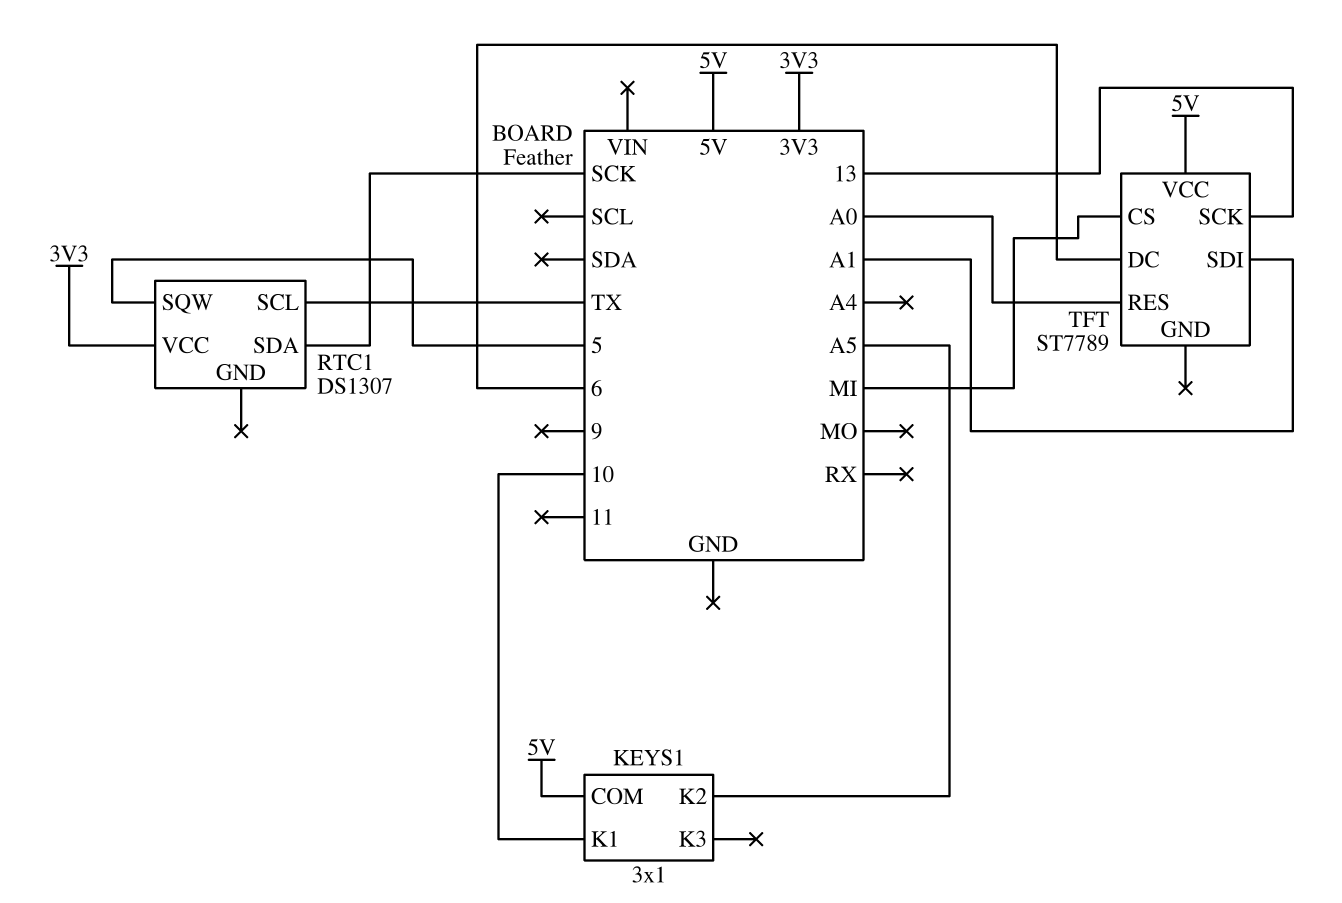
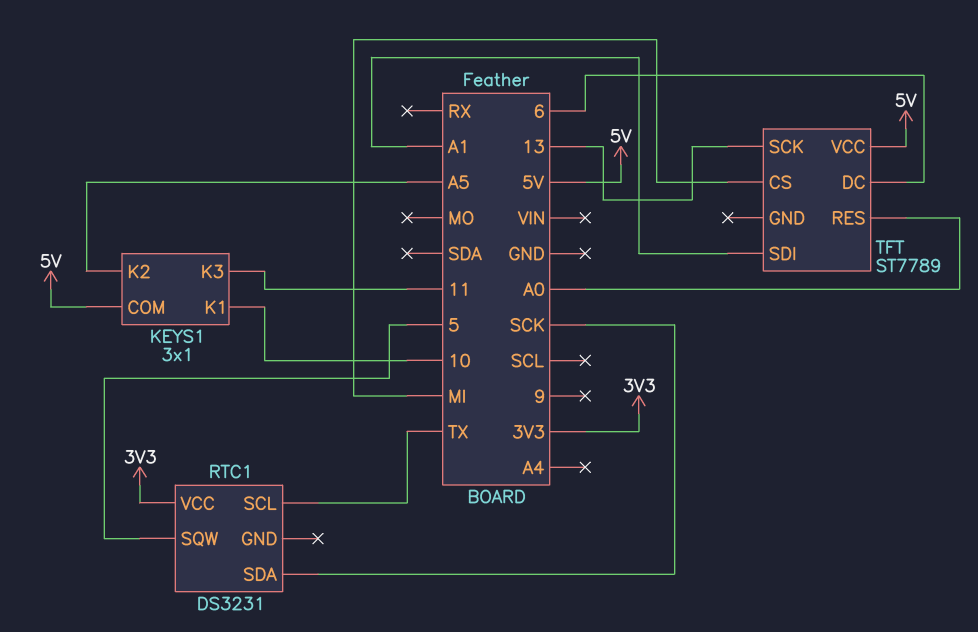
KEYS1 pin K3: none -> 11
RTC1: DS1307 -> DS3231

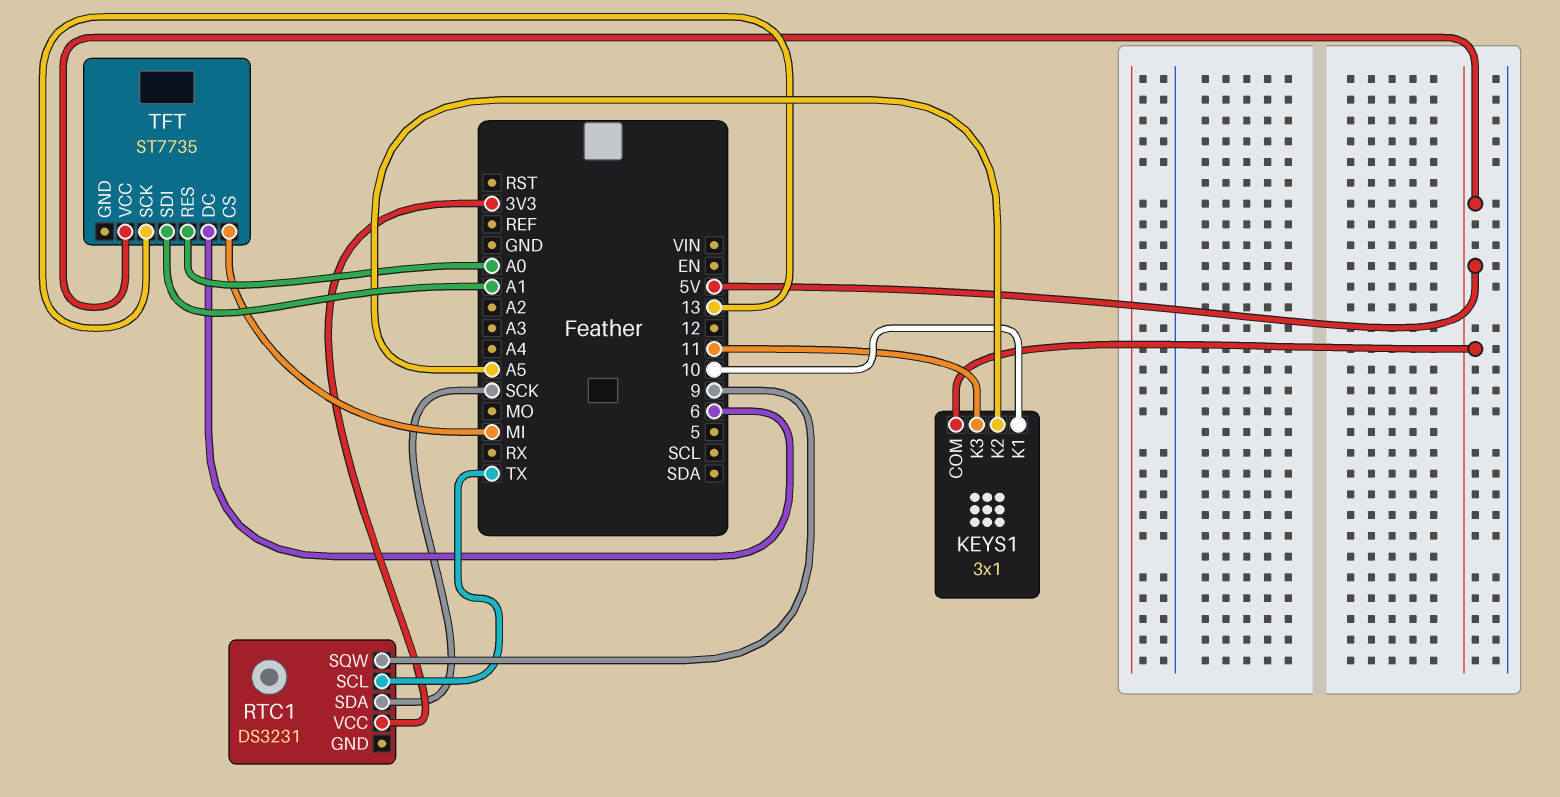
RTC1 pin SQW: 5 -> 9
TFT: ST7789 -> ST7735

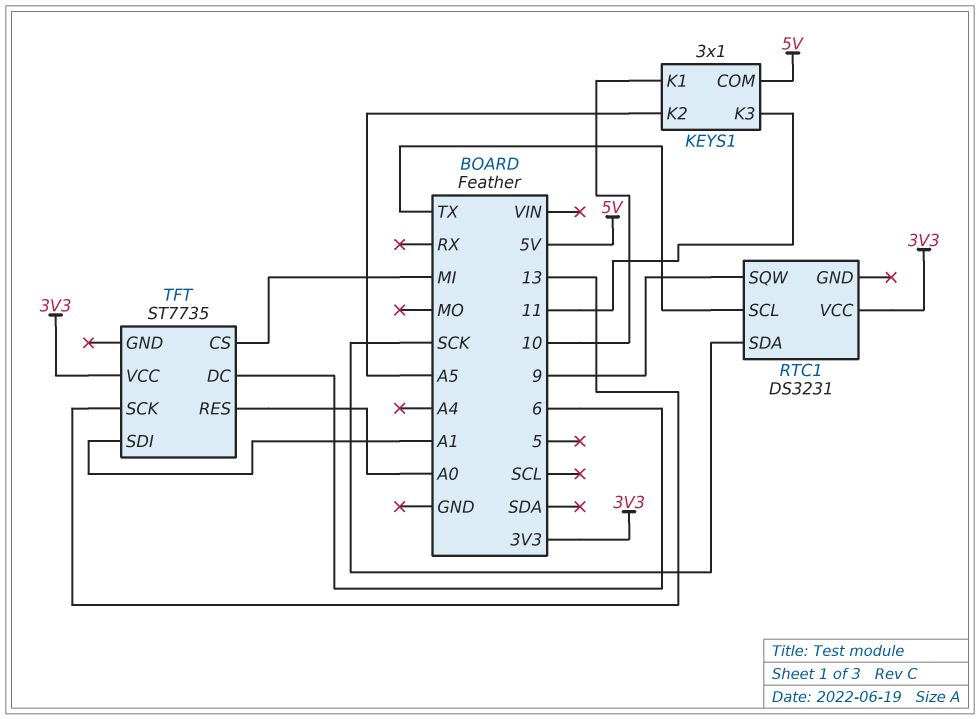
TFT pin VCC: 5V -> 3V3

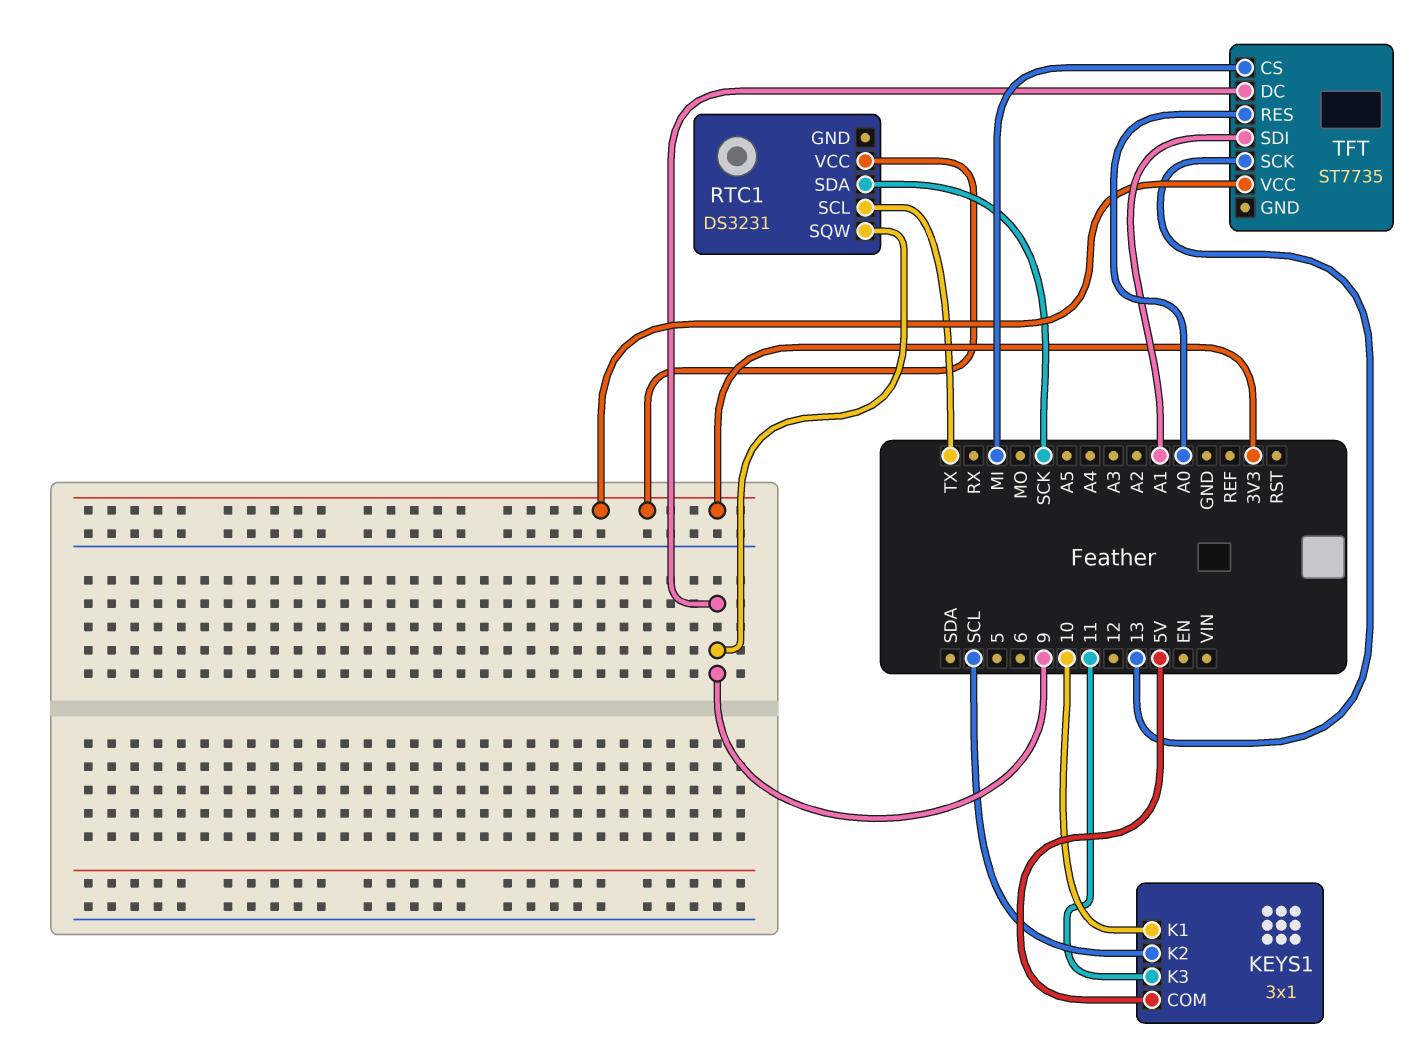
KEYS1 pin K2: A5 -> SCL
TFT pin DC: 6 -> 9

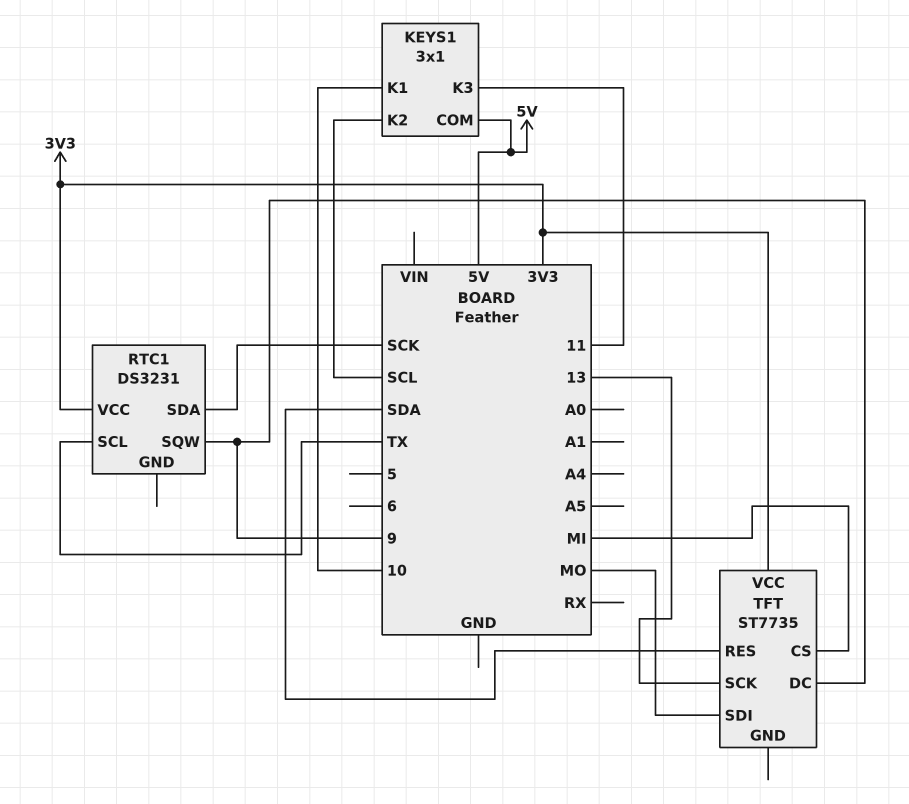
TFT pin RES: A0 -> SDA
TFT pin SDI: A1 -> MO

